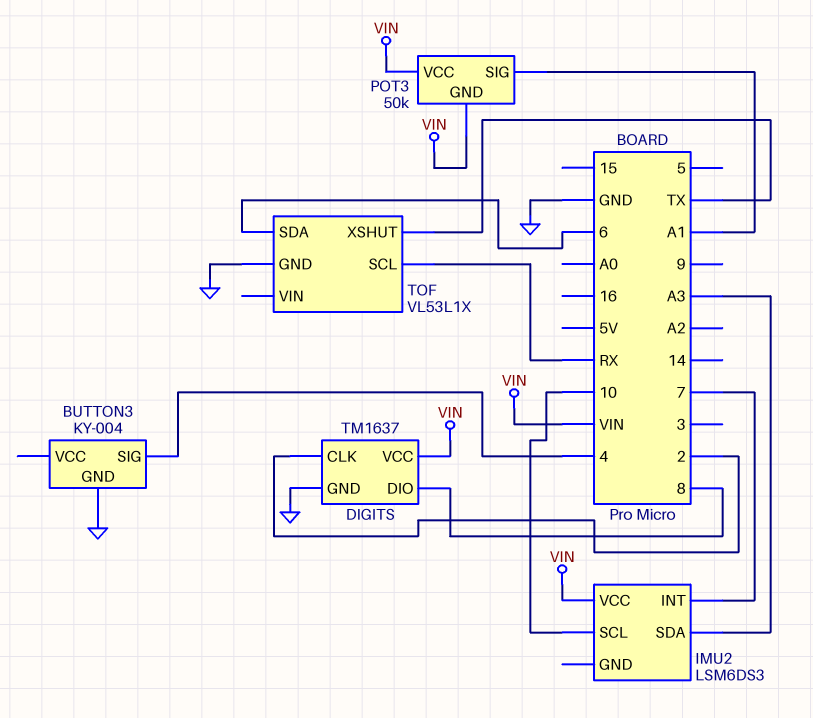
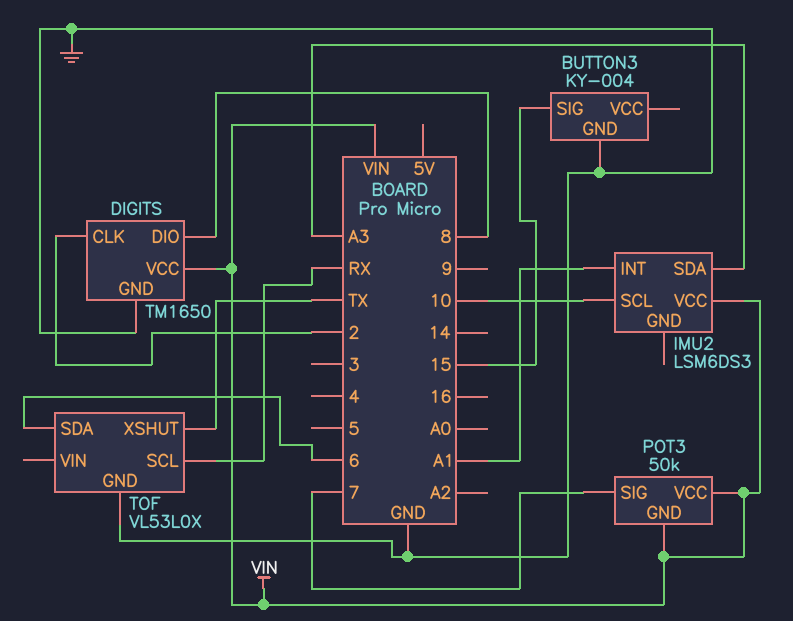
BUTTON3 pin SIG: 4 -> 15
DIGITS: TM1637 -> TM1650
IMU2 pin INT: 7 -> A1
POT3 pin SIG: A1 -> 7
TOF: VL53L1X -> VL53L0X

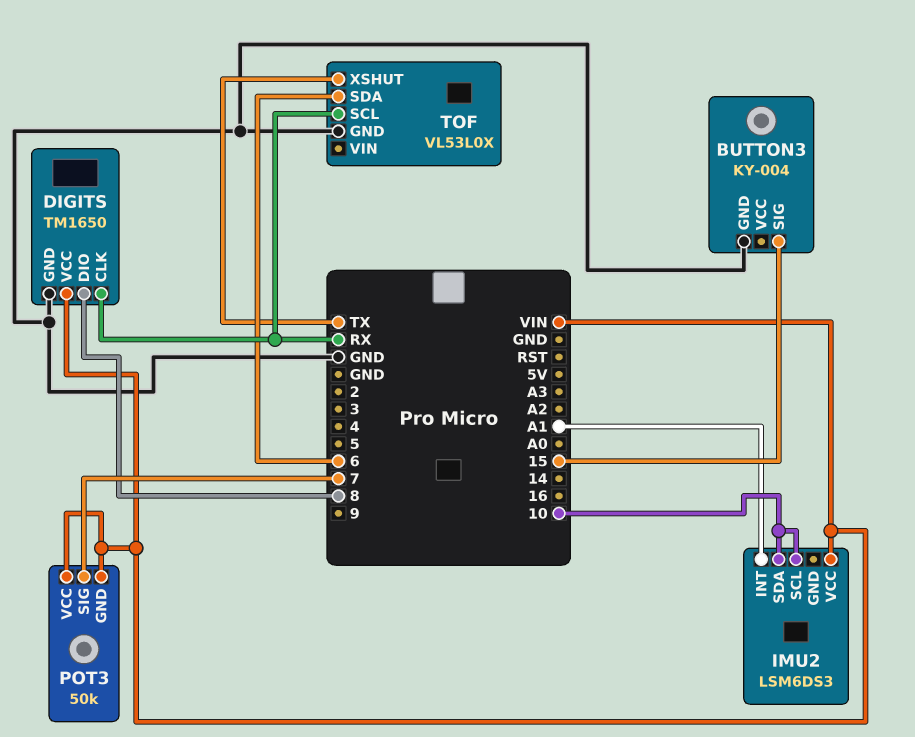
DIGITS pin CLK: 2 -> RX
IMU2 pin SDA: A3 -> 10

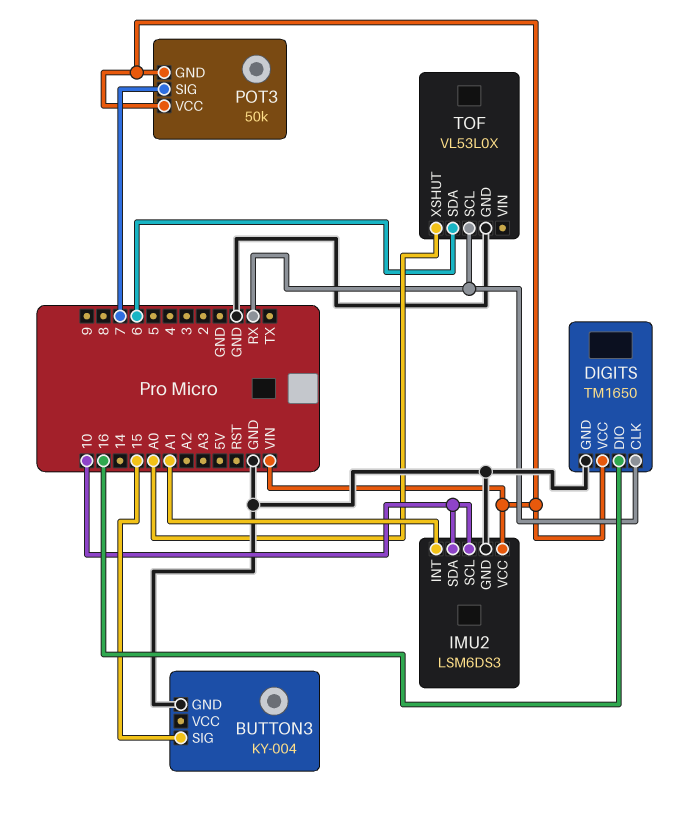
DIGITS pin DIO: 8 -> 16
IMU2 pin GND: none -> GND
TOF pin XSHUT: TX -> A0

